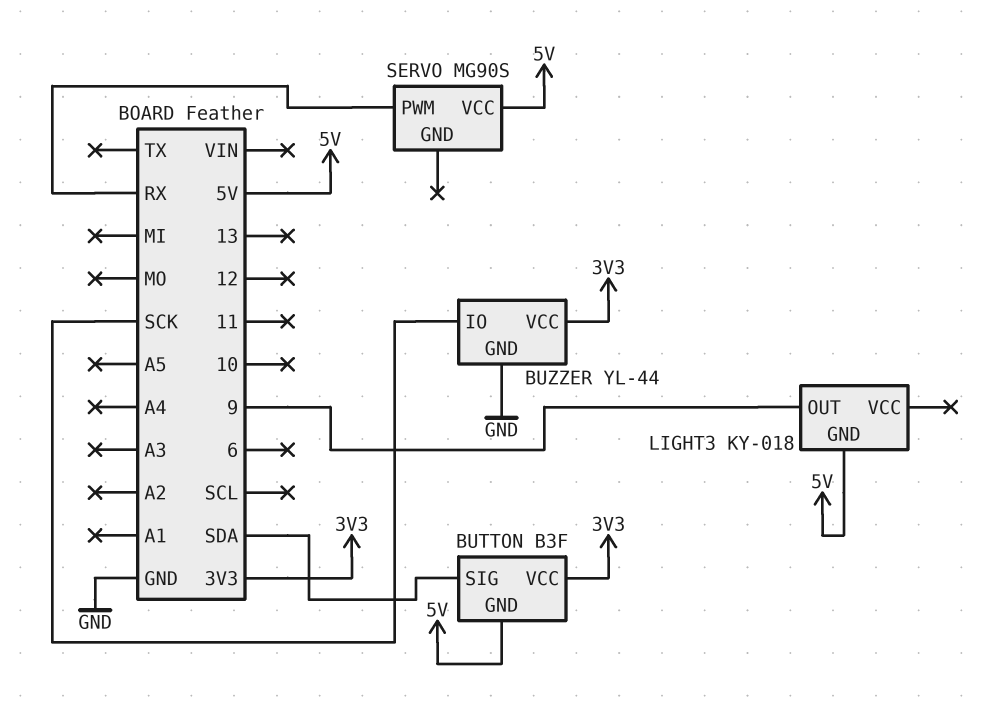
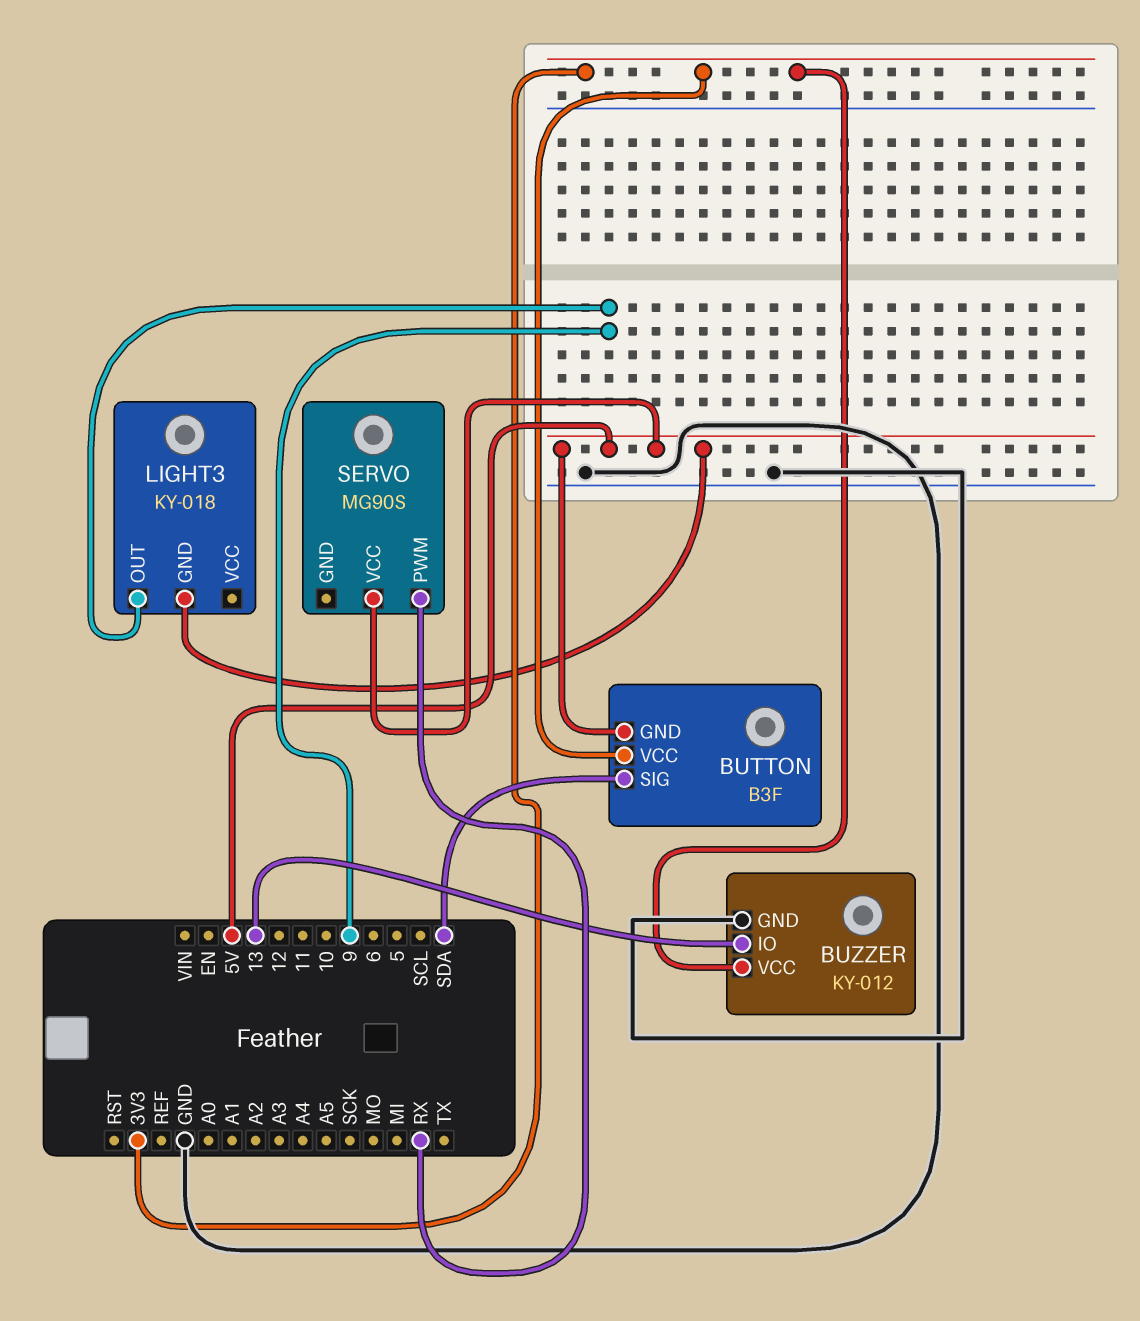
BUZZER: YL-44 -> KY-012
BUZZER pin IO: SCK -> 13

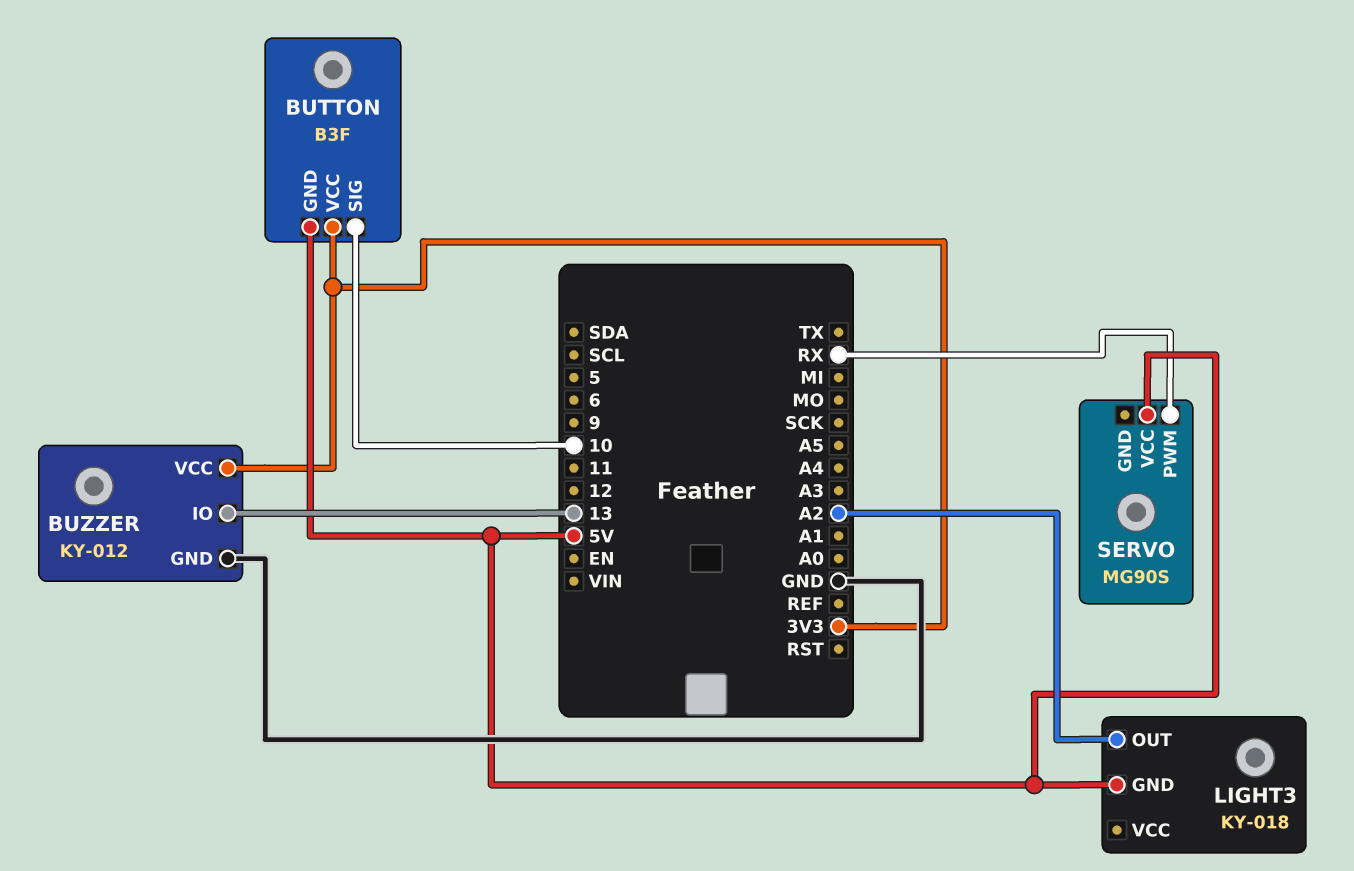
BUTTON pin SIG: SDA -> 10
LIGHT3 pin OUT: 9 -> A2

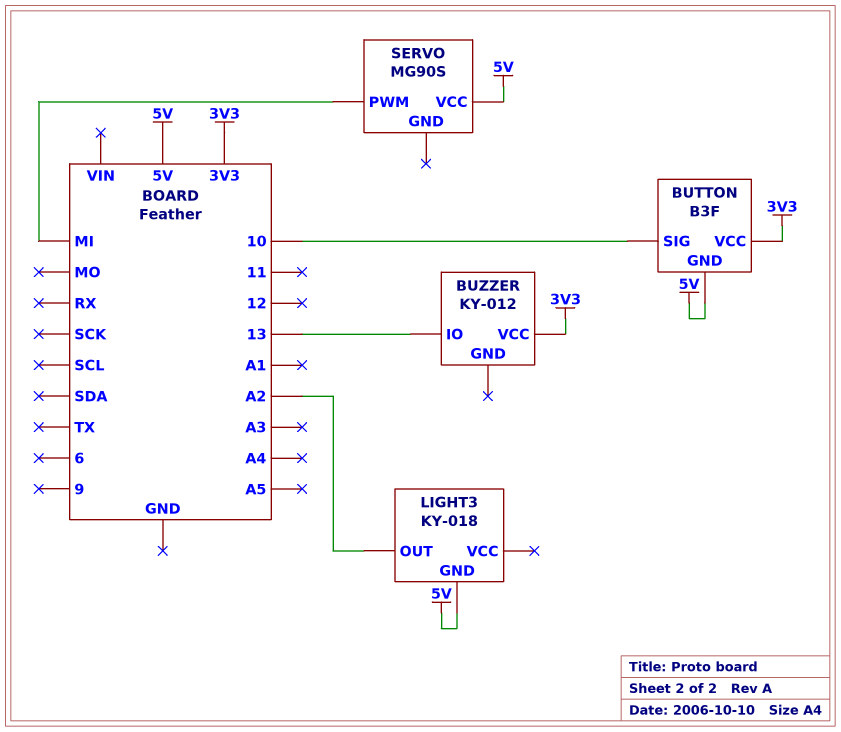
BUZZER pin GND: GND -> none
SERVO pin PWM: RX -> MI

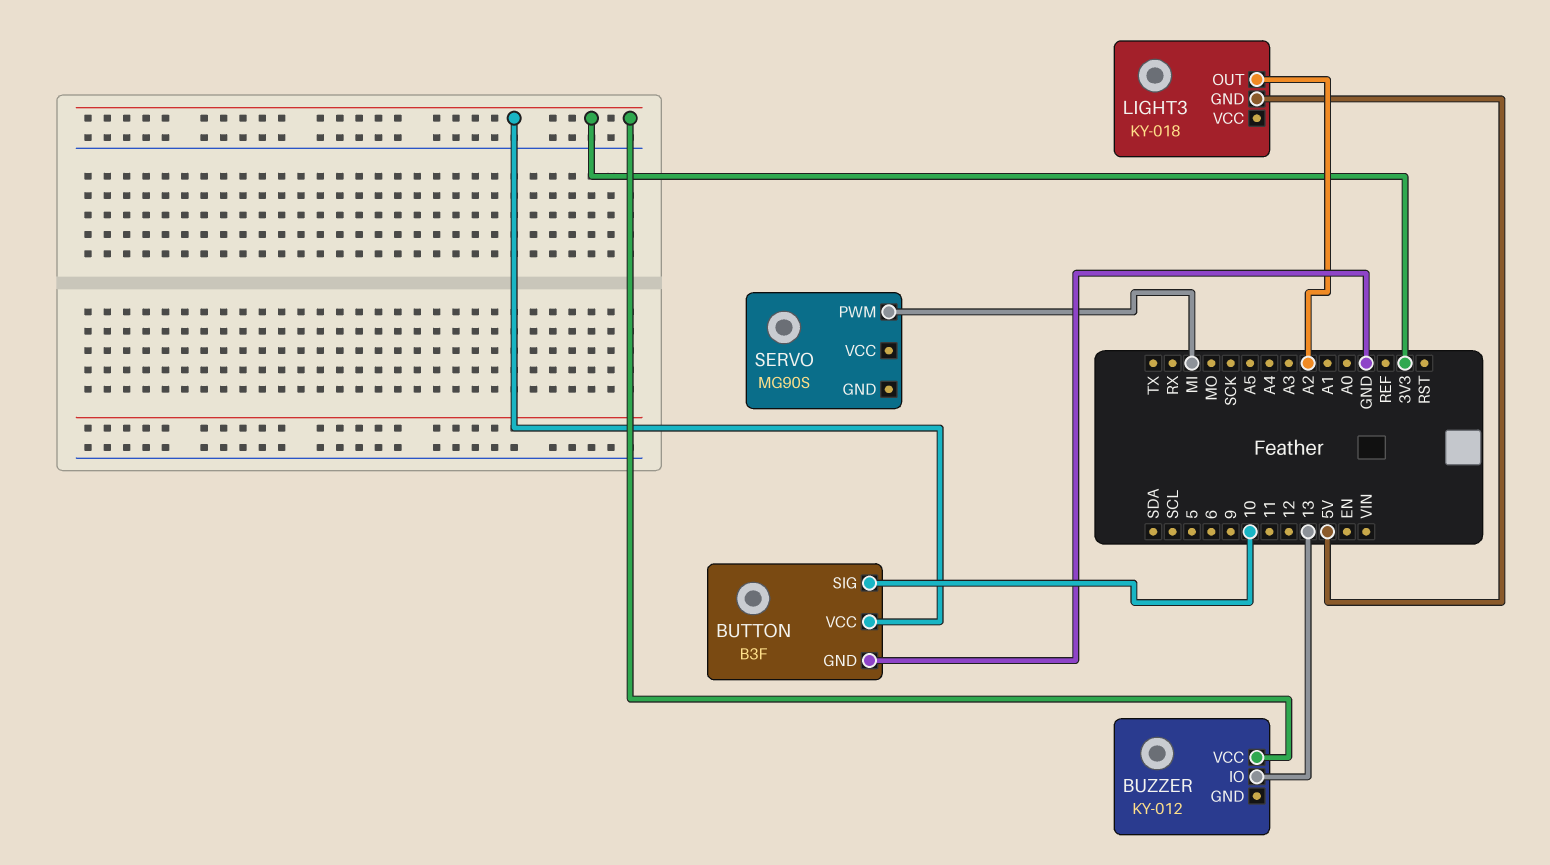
BUTTON pin GND: 5V -> GND
SERVO pin VCC: 5V -> none

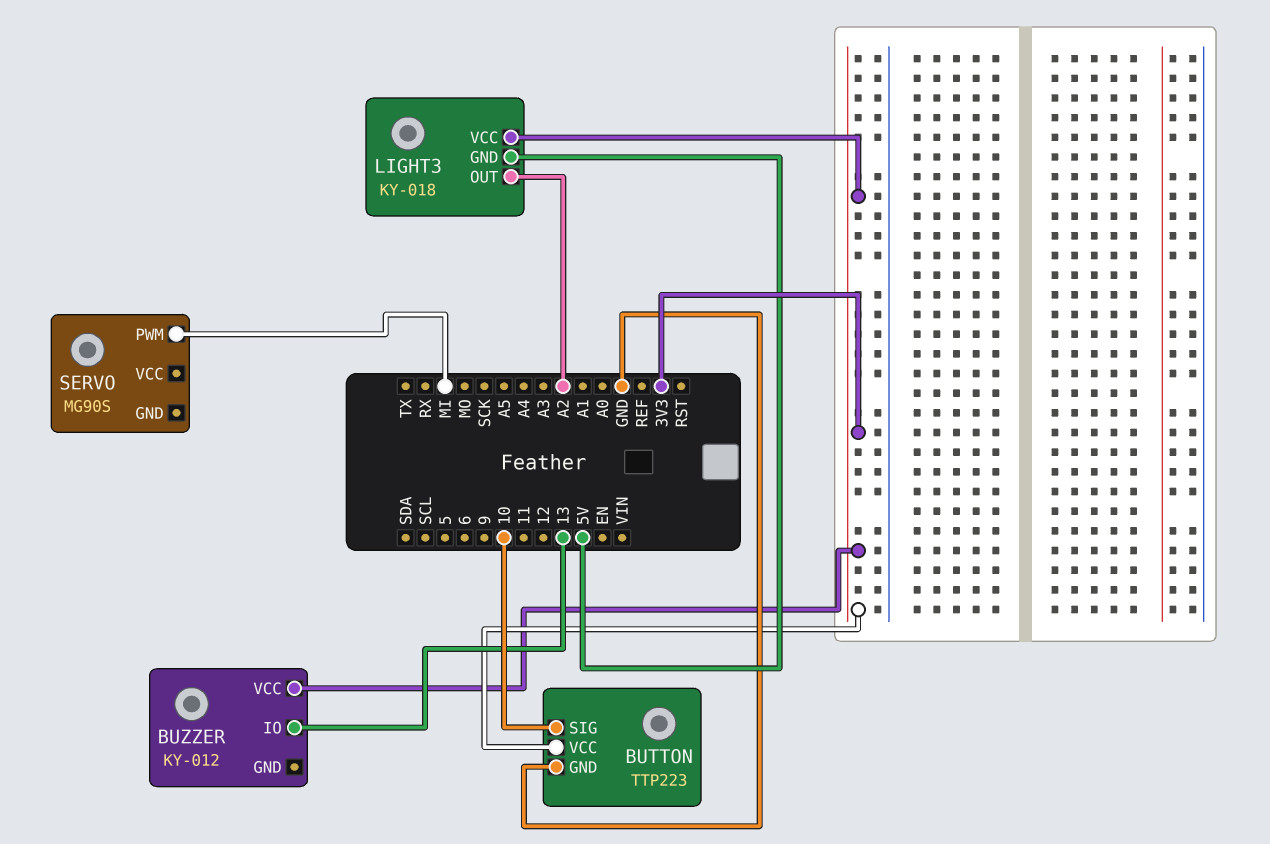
BUTTON: B3F -> TTP223
LIGHT3 pin VCC: none -> 3V3

